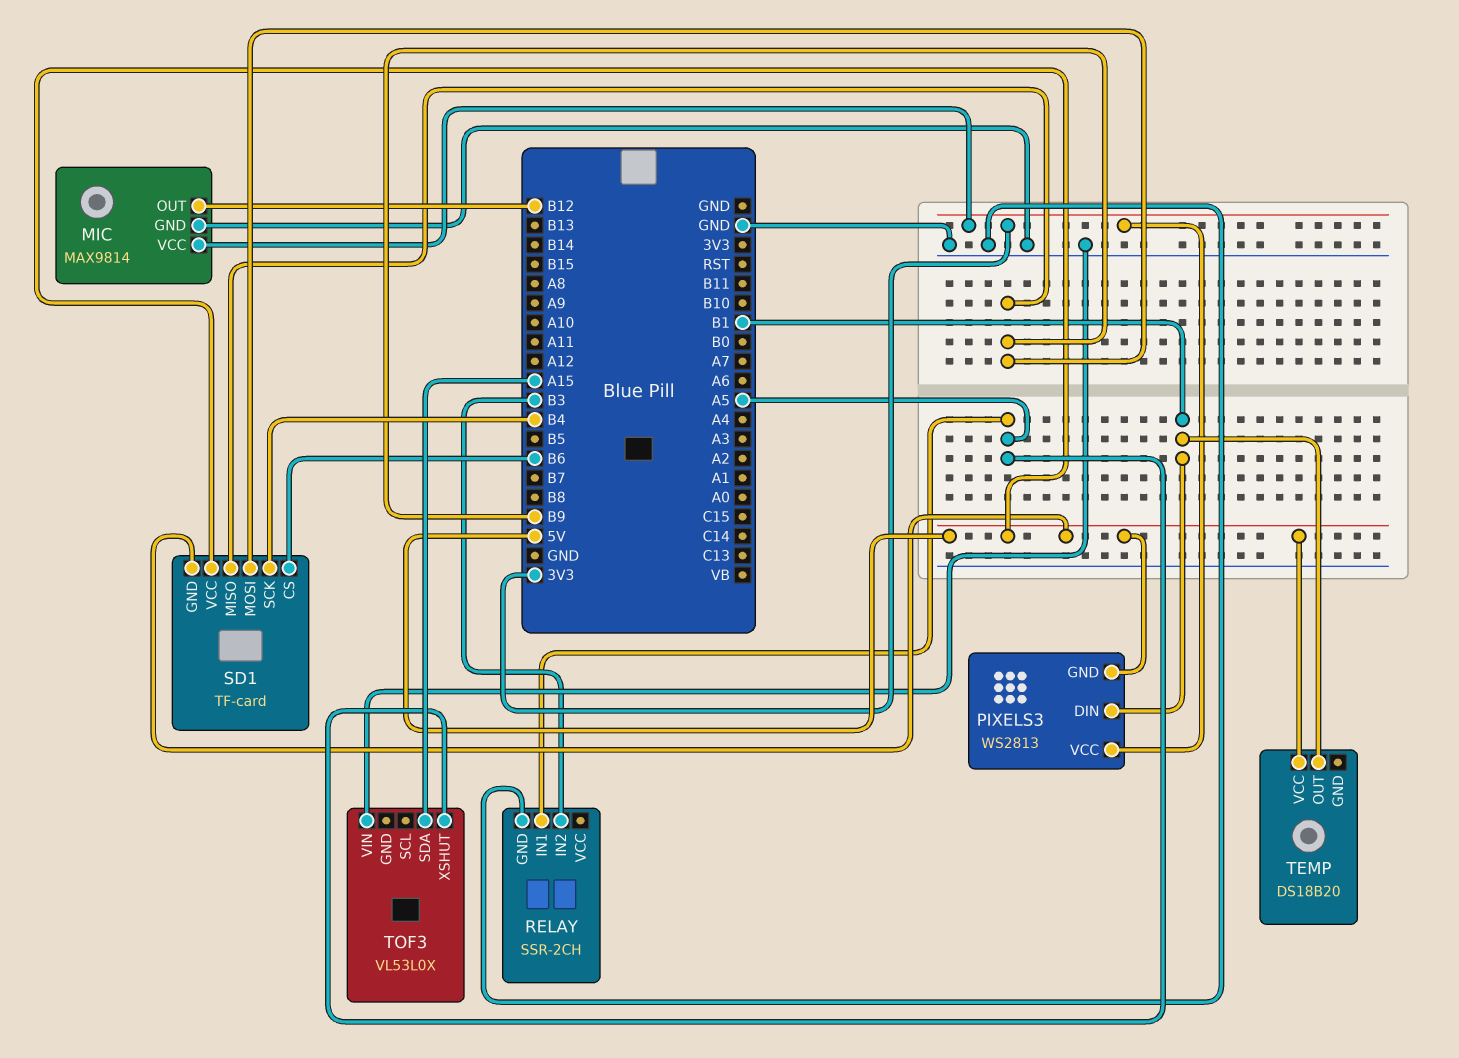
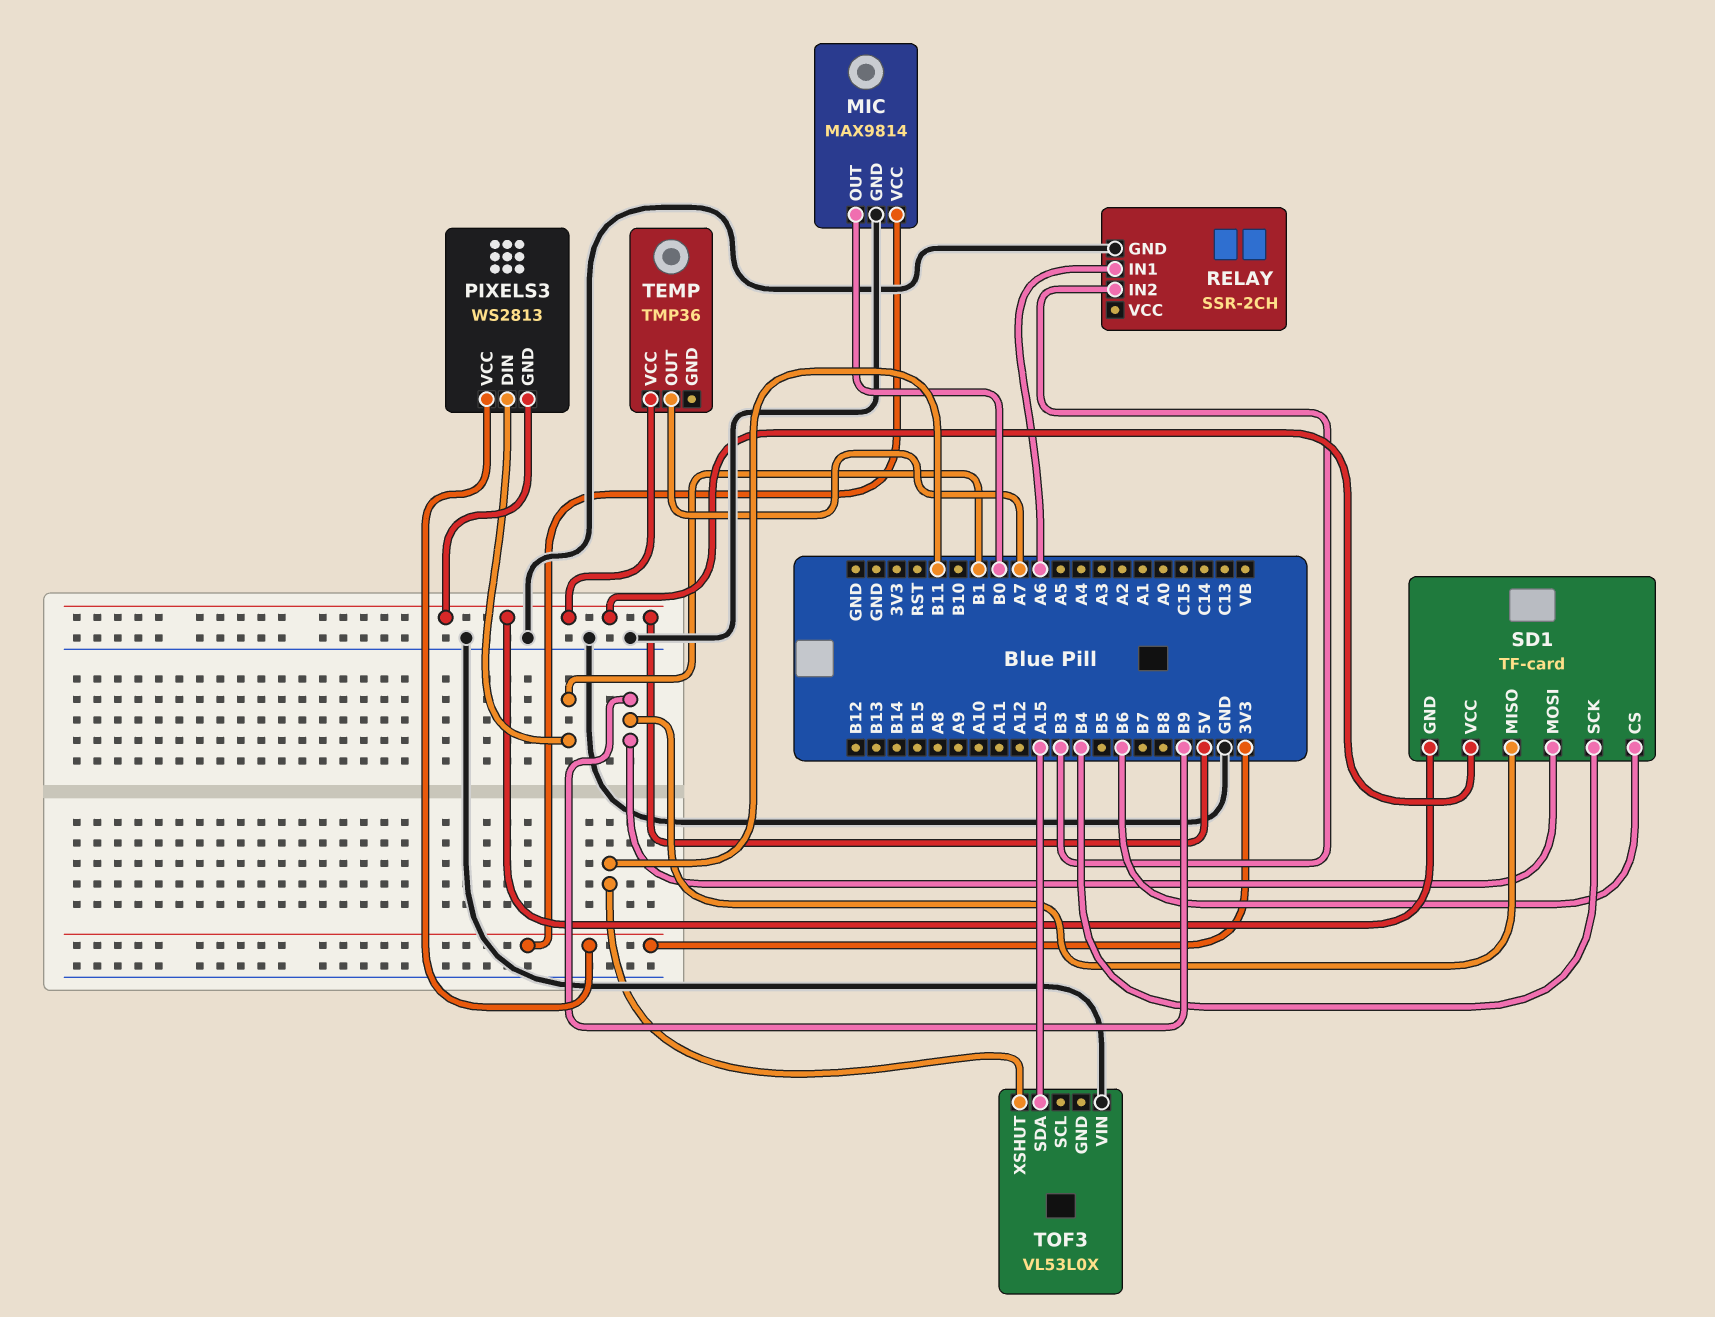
MIC pin OUT: B12 -> B0
RELAY pin IN1: A5 -> A6
TEMP: DS18B20 -> TMP36
TEMP pin OUT: B1 -> A7
TOF3 pin XSHUT: A5 -> B11

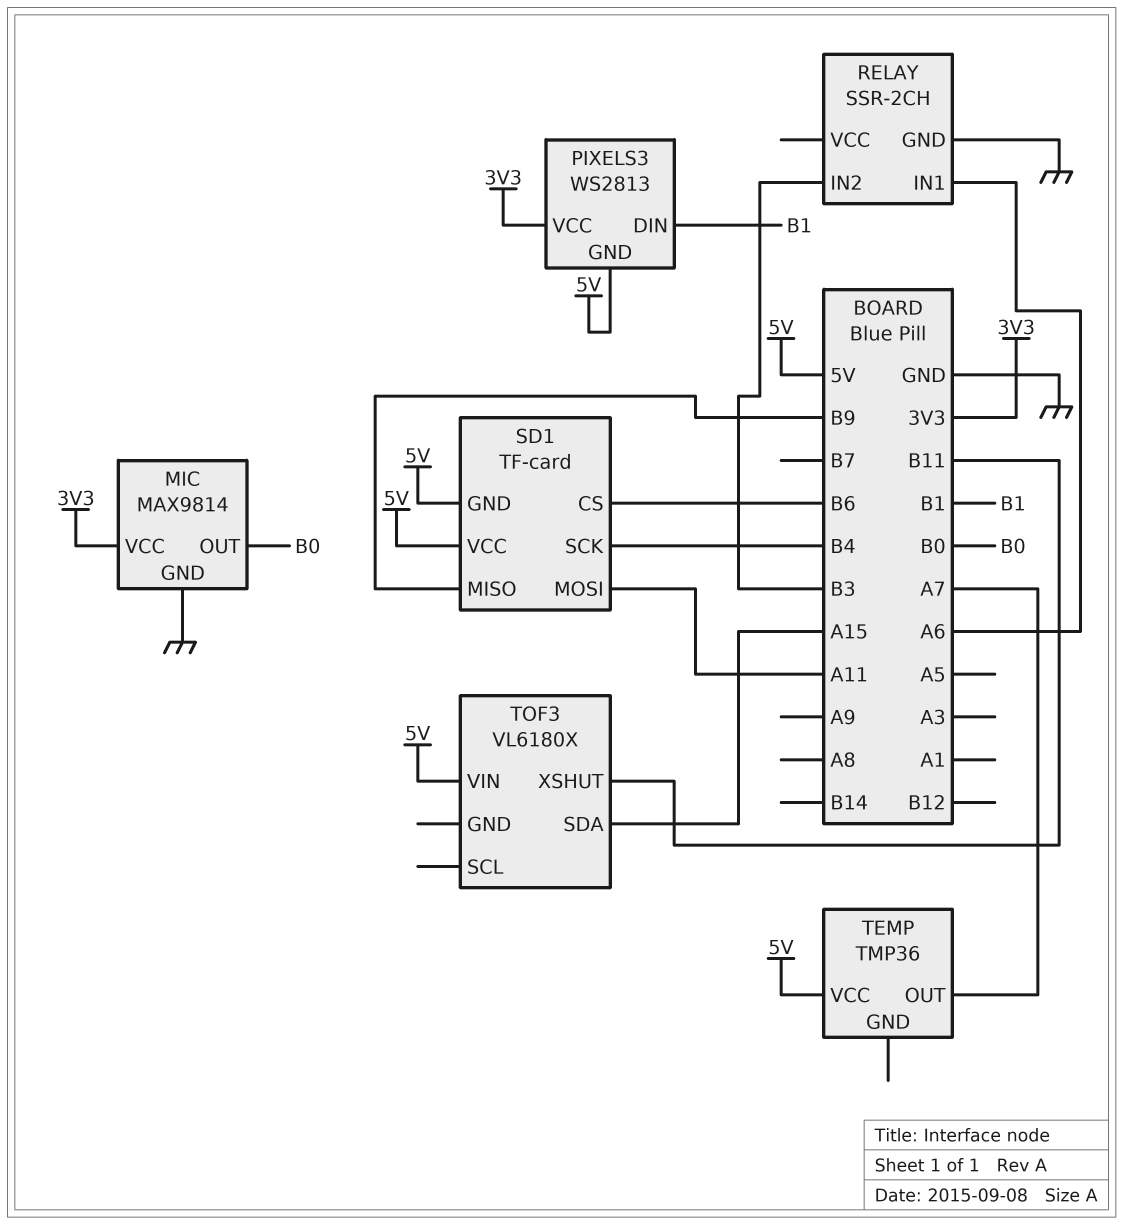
SD1 pin MOSI: B9 -> A11
TOF3: VL53L0X -> VL6180X
TOF3 pin VIN: GND -> 5V

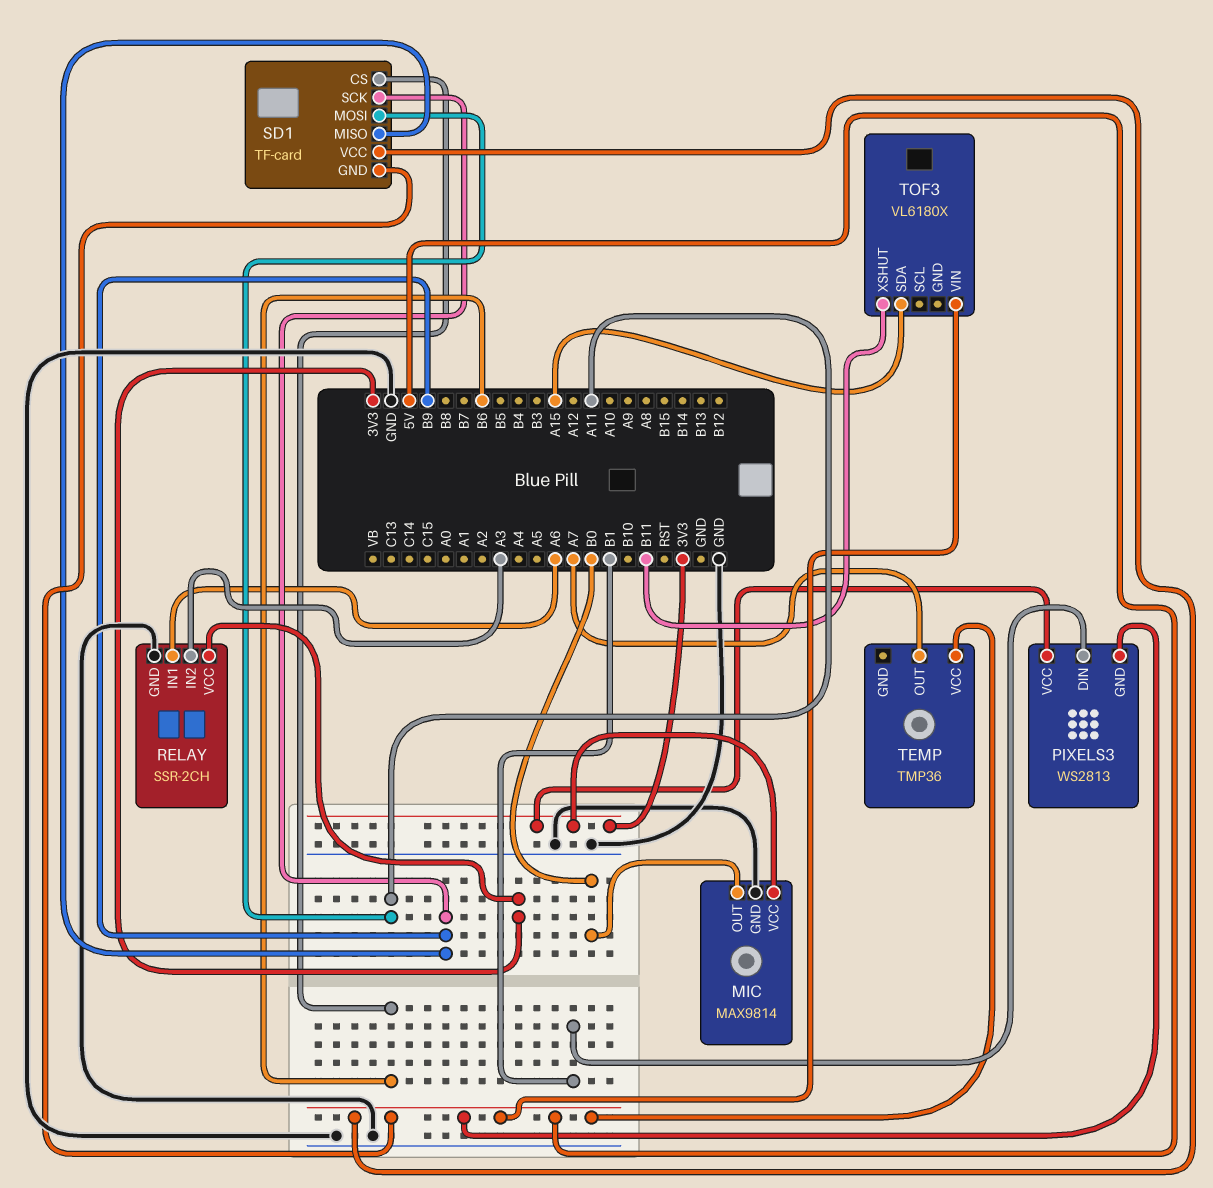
RELAY pin IN2: B3 -> A3
RELAY pin VCC: none -> 3V3
SD1 pin SCK: B4 -> B9

